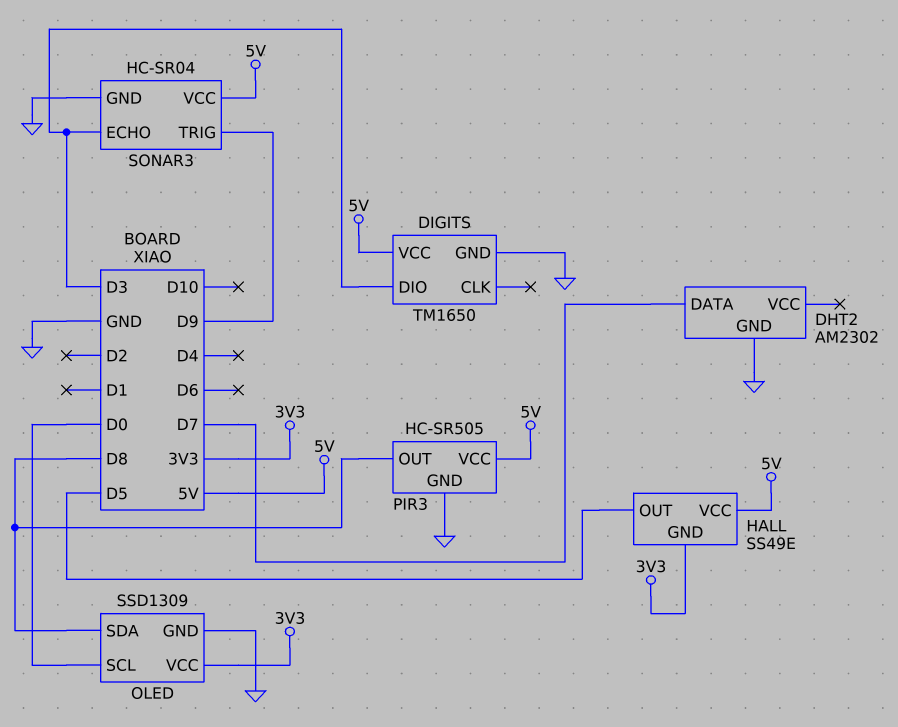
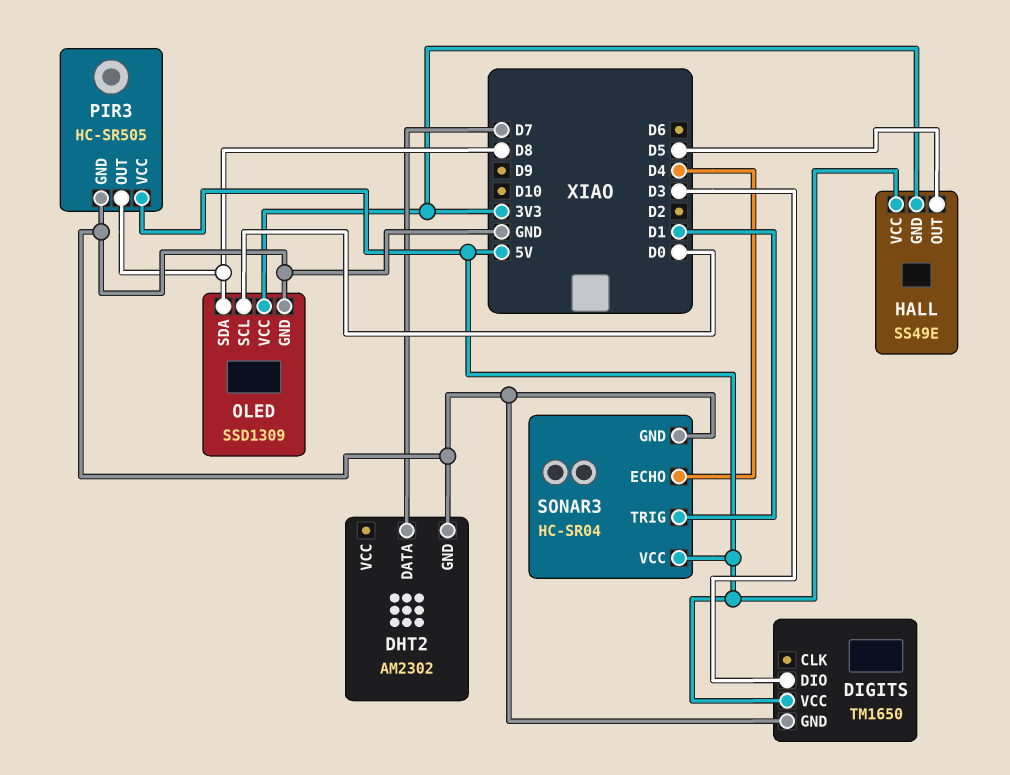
SONAR3 pin ECHO: D3 -> D4
SONAR3 pin TRIG: D9 -> D1

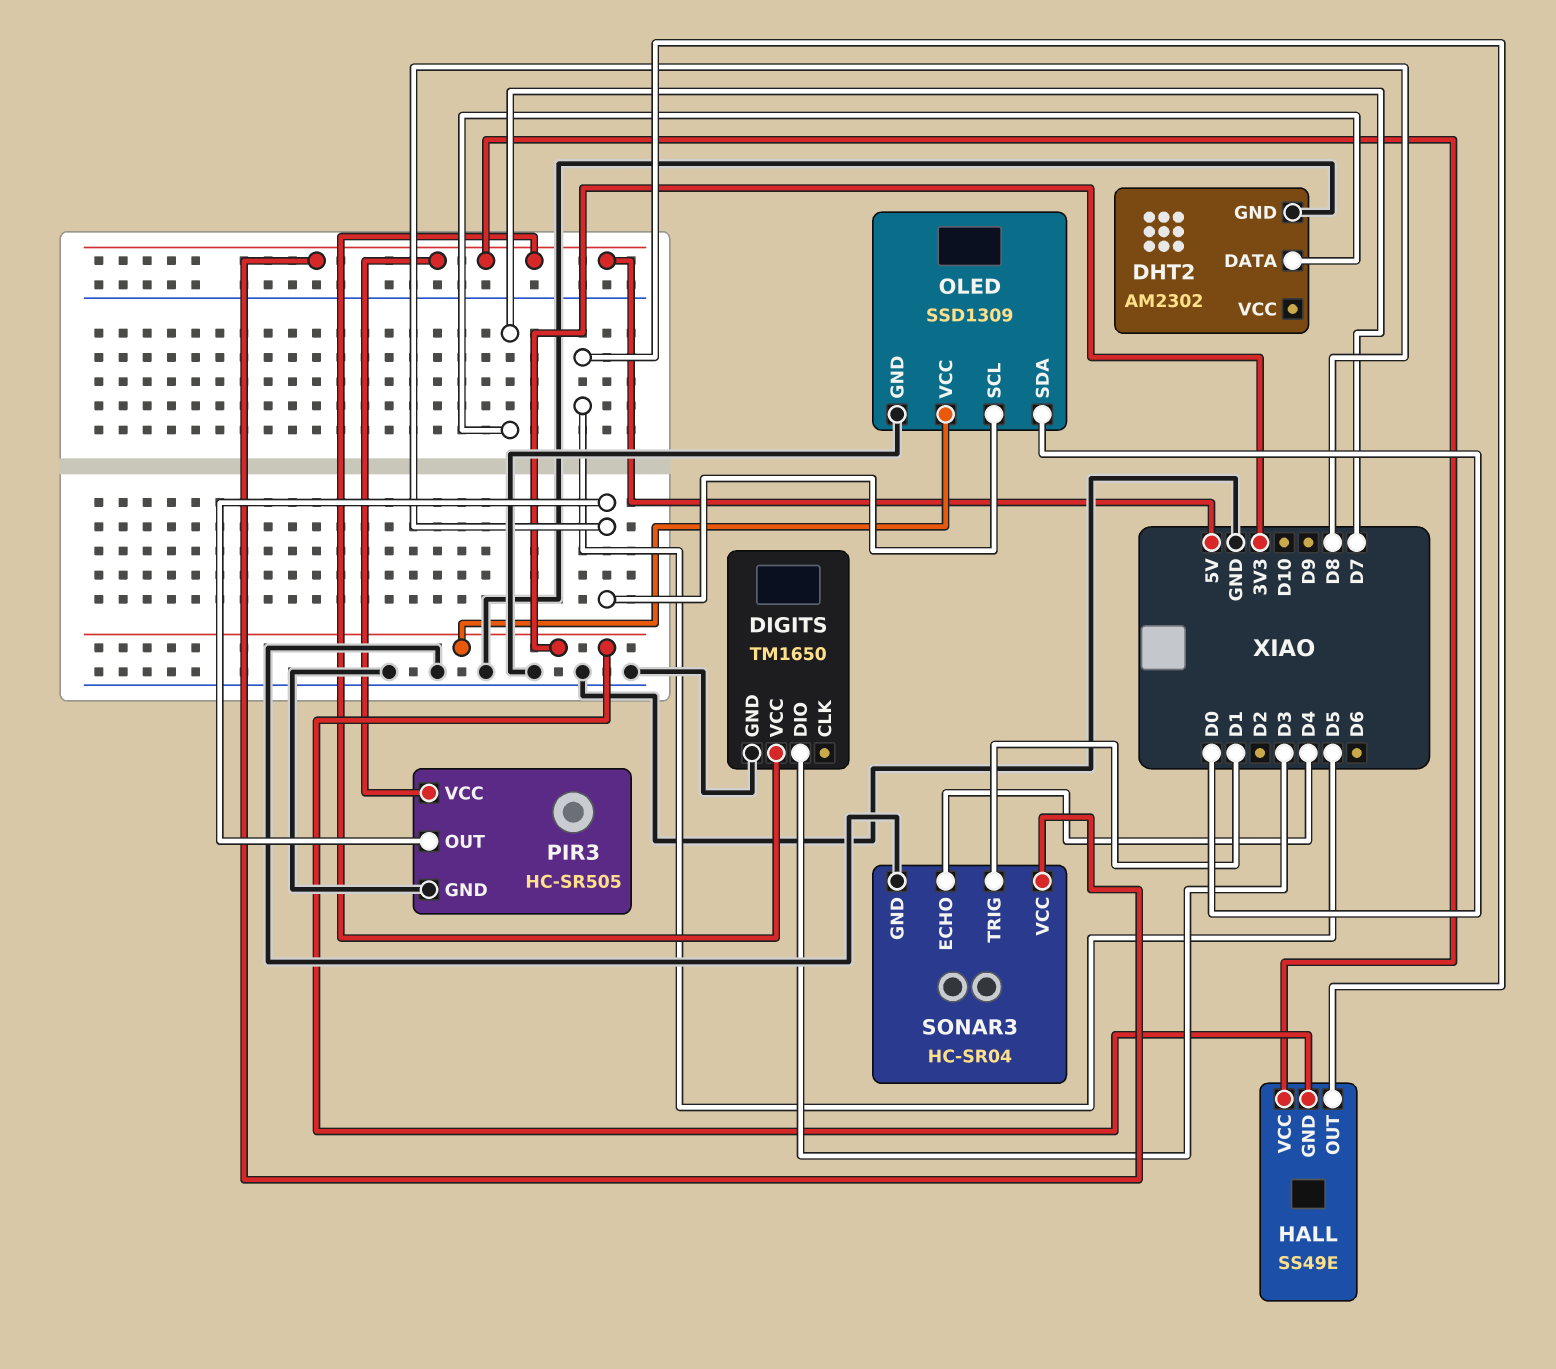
OLED pin SCL: D0 -> D8
OLED pin SDA: D8 -> D0

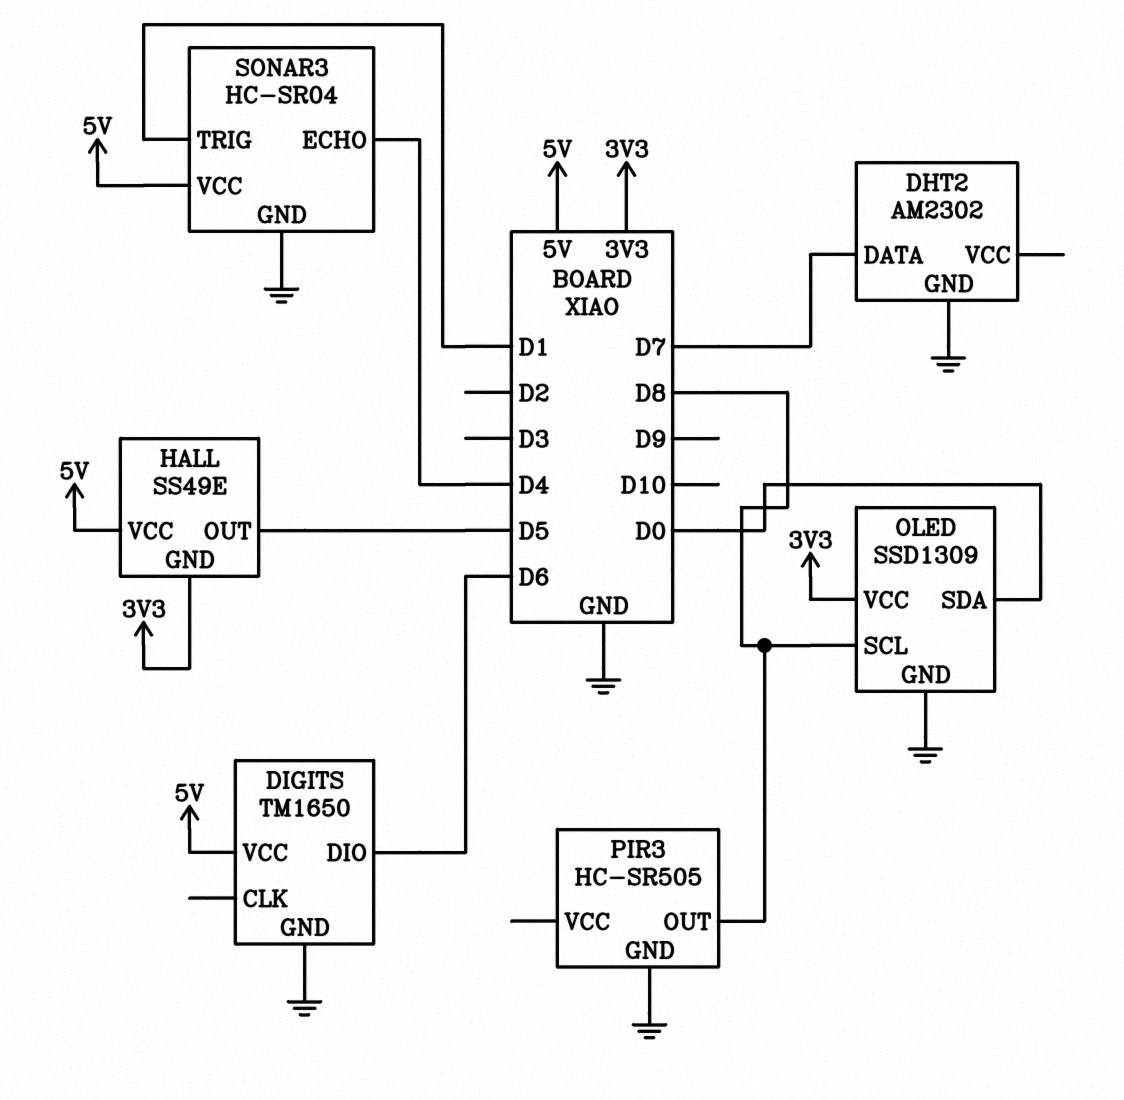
DIGITS pin DIO: D3 -> D6
PIR3 pin VCC: 5V -> none

